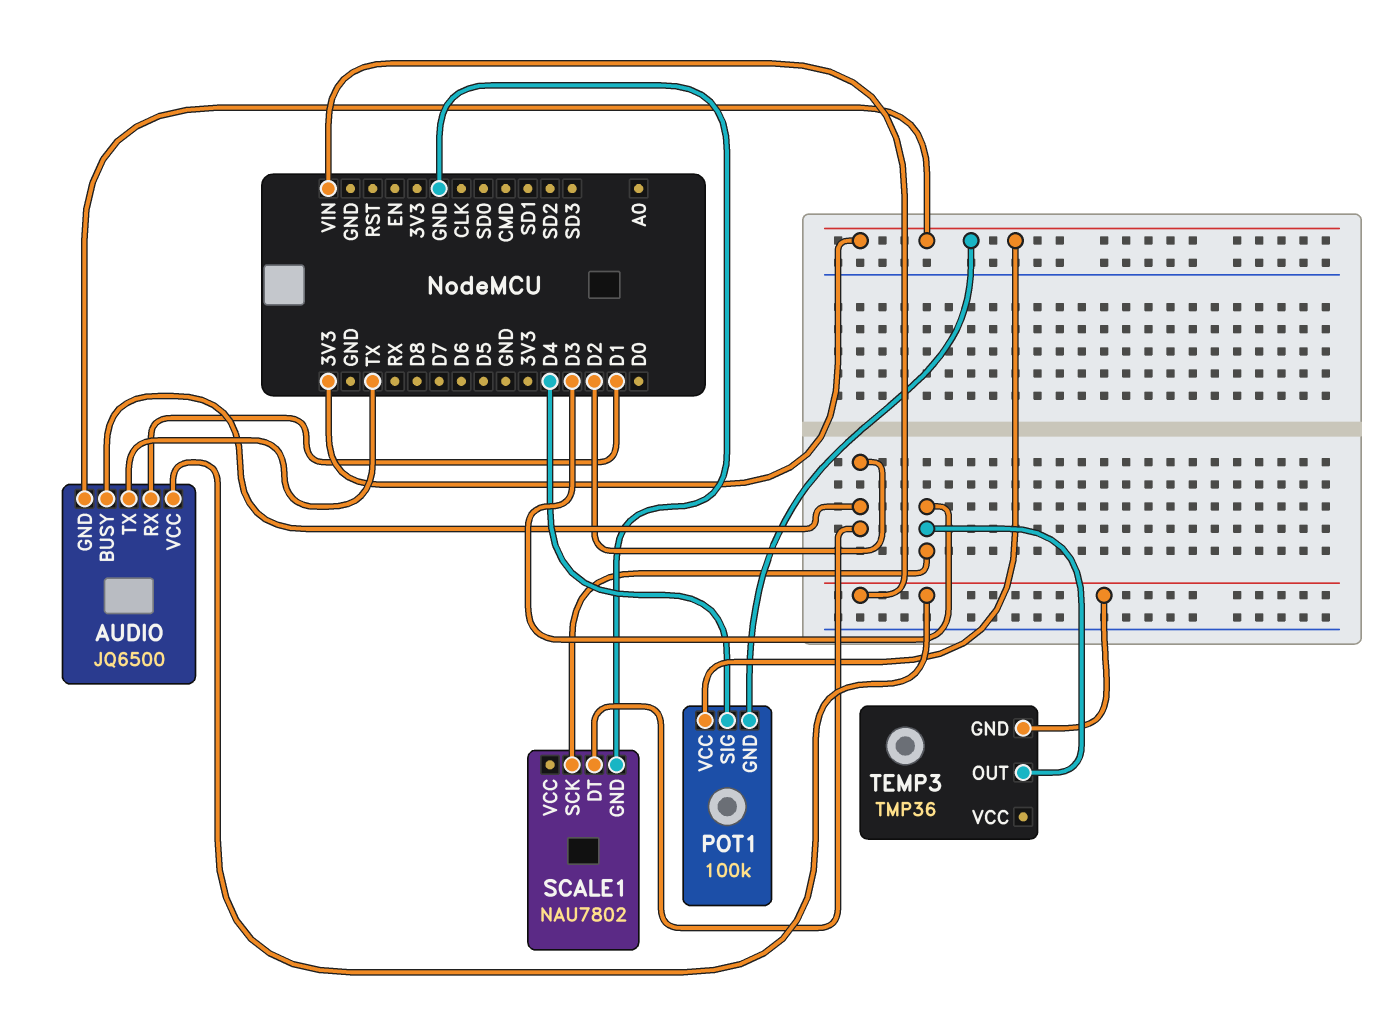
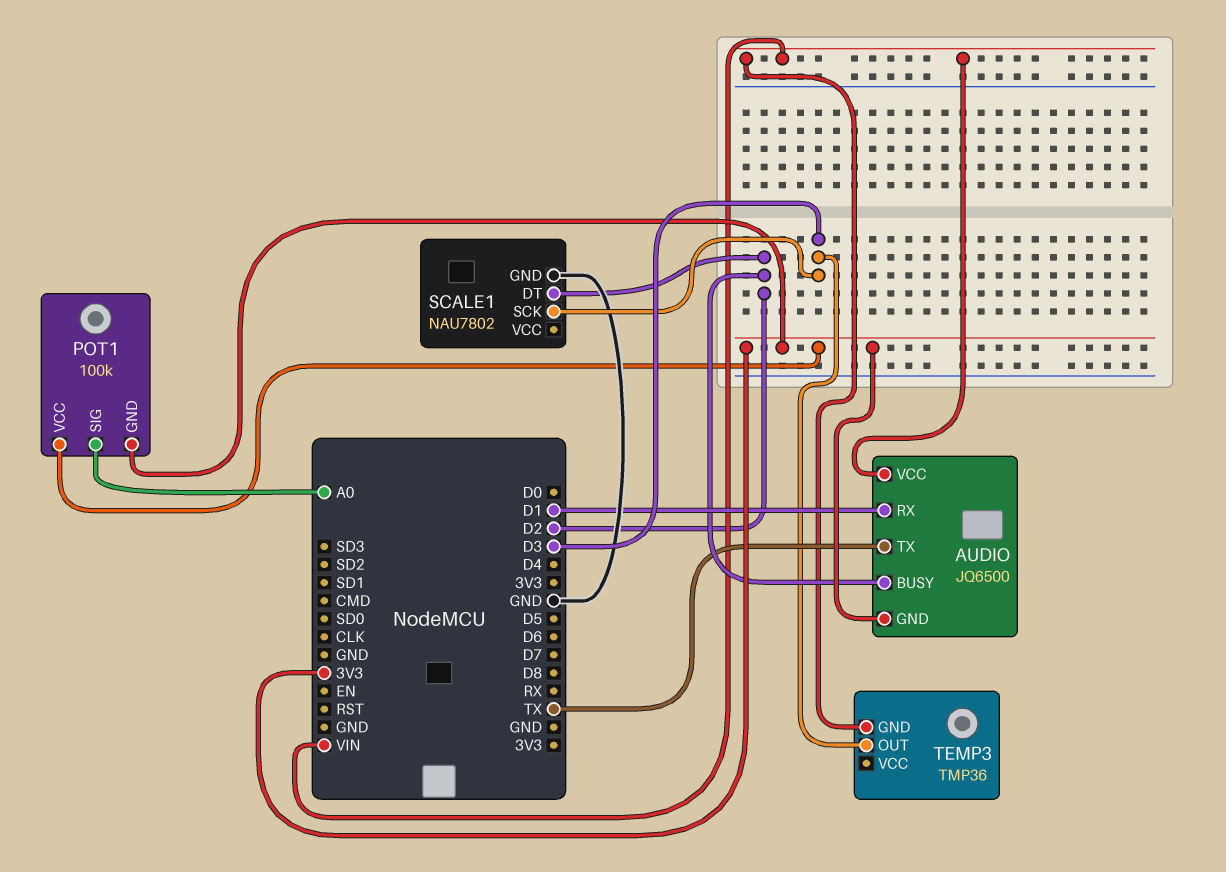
POT1 pin SIG: D4 -> A0

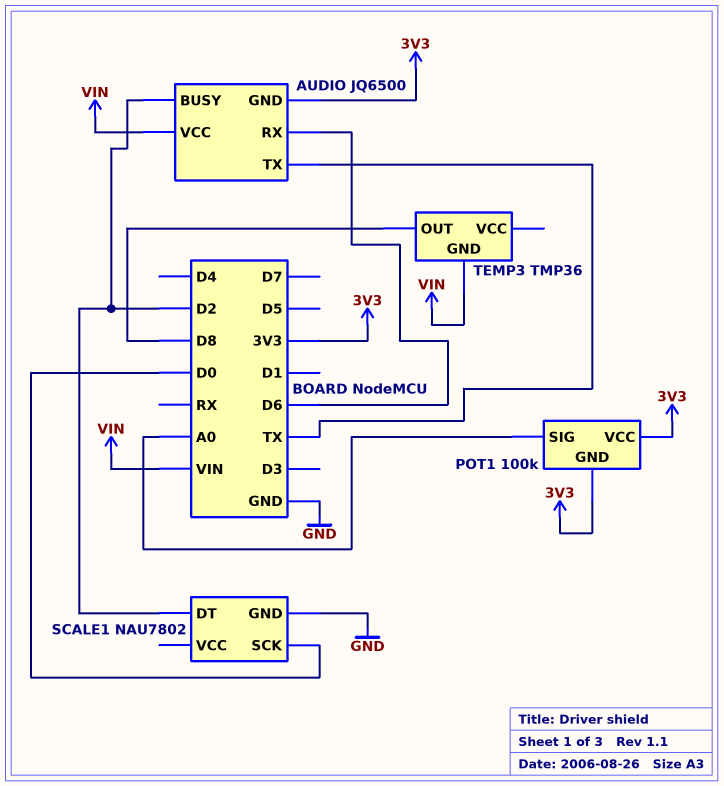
AUDIO pin RX: D1 -> D6
SCALE1 pin SCK: D3 -> D0
TEMP3 pin OUT: D3 -> D8

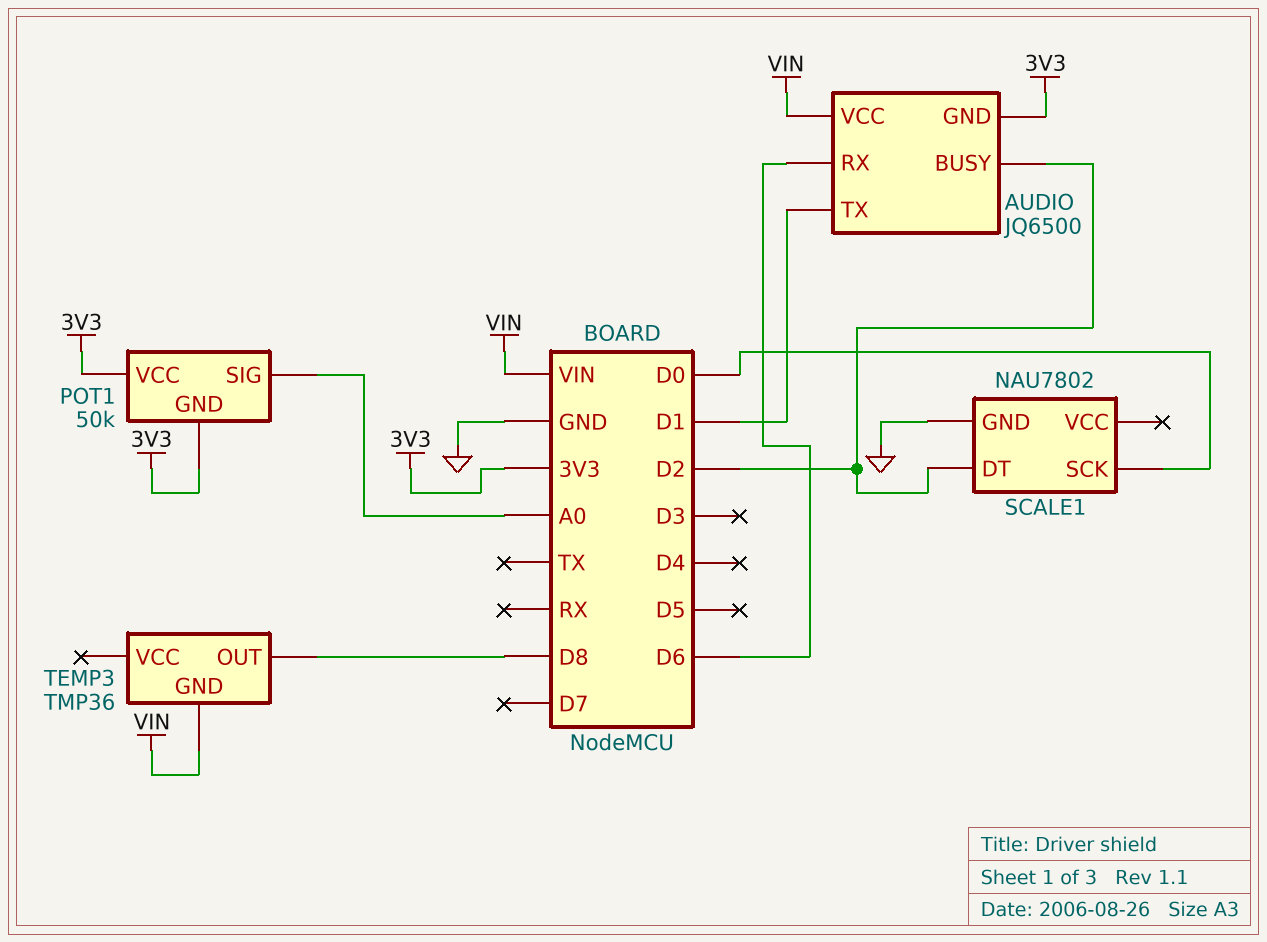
AUDIO pin TX: TX -> D1
POT1: 100k -> 50k

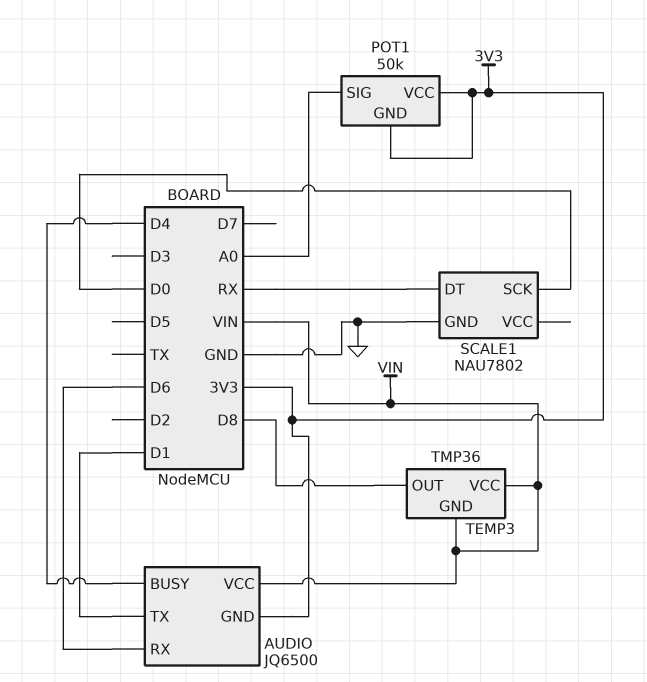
AUDIO pin BUSY: D2 -> D4
SCALE1 pin DT: D2 -> RX
TEMP3 pin VCC: none -> VIN

